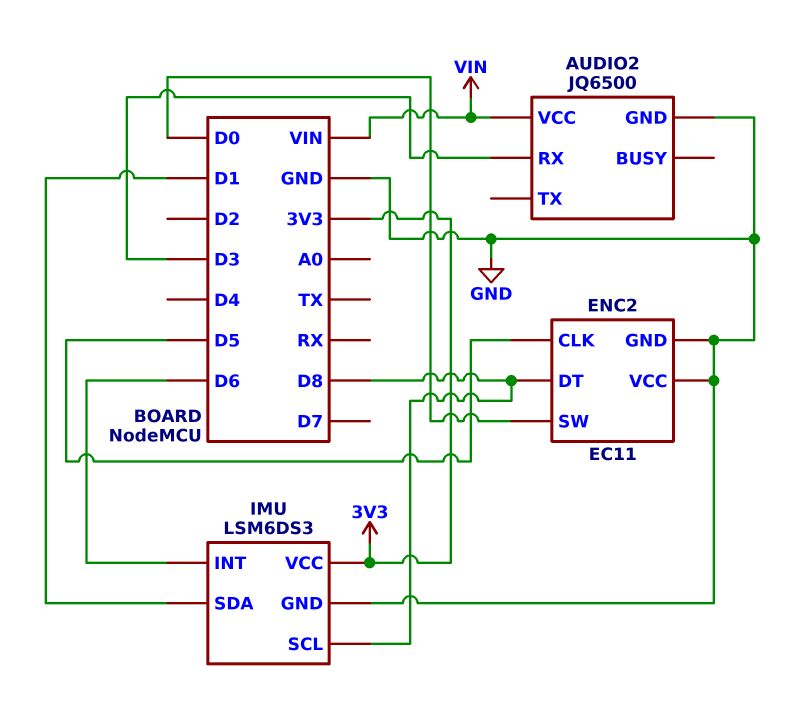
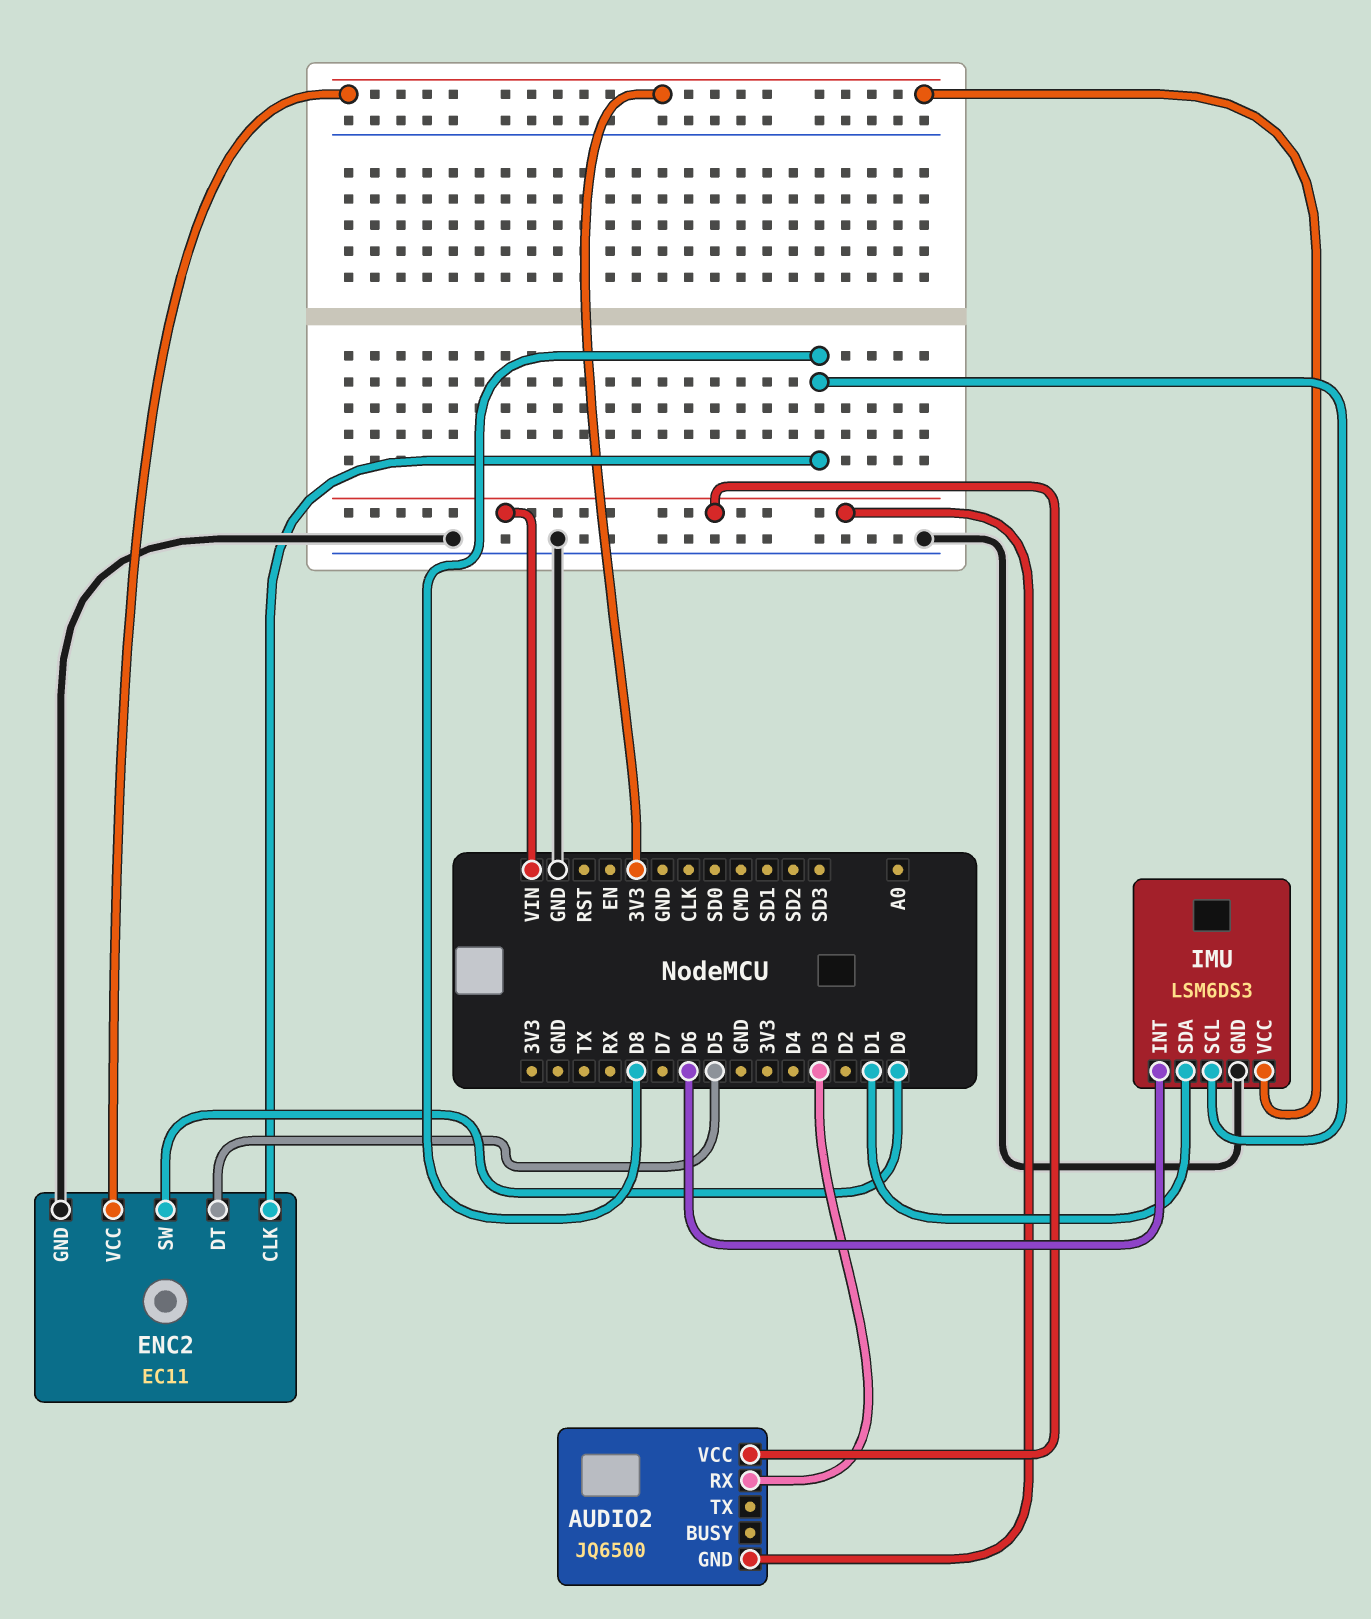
AUDIO2 pin GND: GND -> VIN
ENC2 pin CLK: D5 -> D8
ENC2 pin DT: D8 -> D5
ENC2 pin VCC: GND -> 3V3

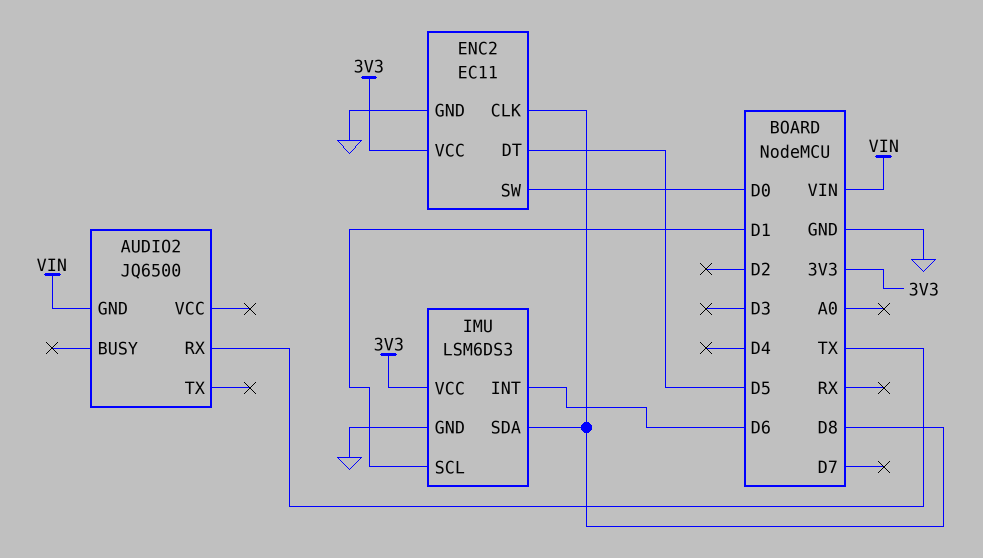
AUDIO2 pin RX: D3 -> TX
AUDIO2 pin VCC: VIN -> none
IMU pin SCL: D8 -> D1
IMU pin SDA: D1 -> D8

